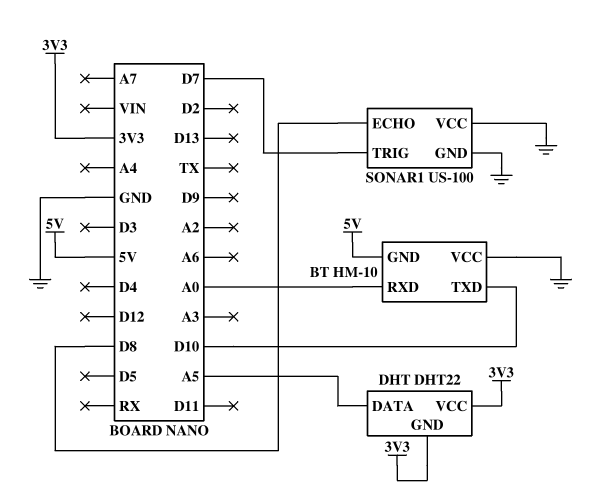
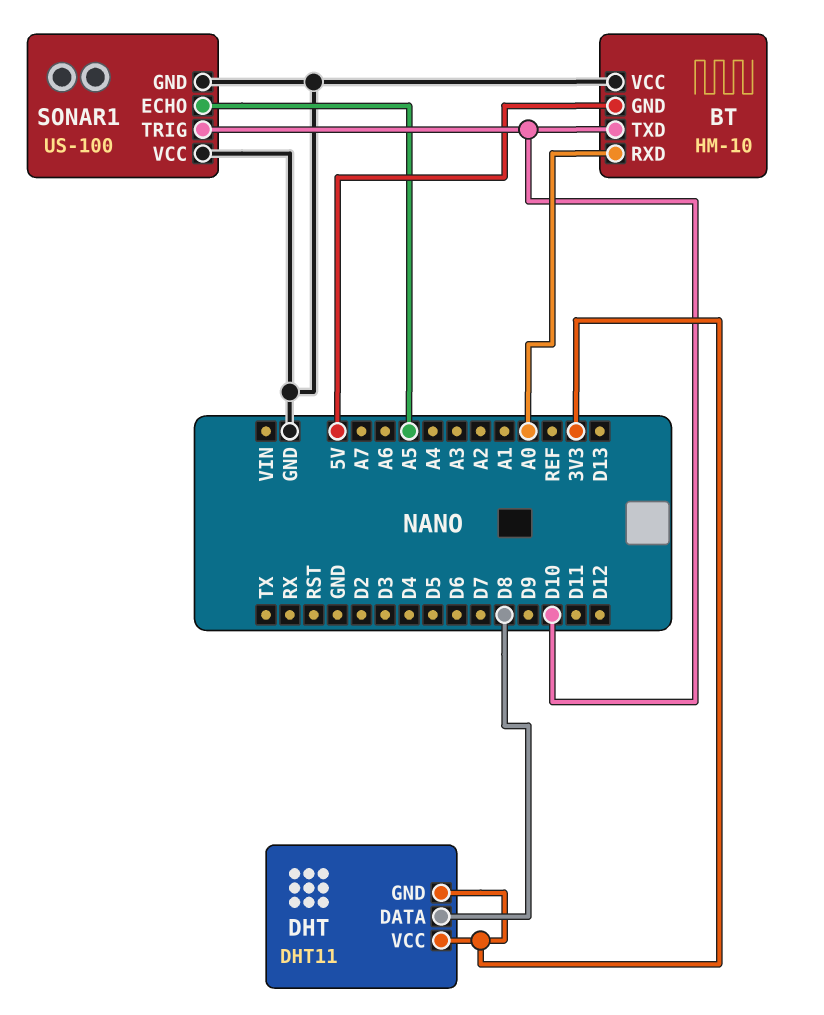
DHT: DHT22 -> DHT11
DHT pin DATA: A5 -> D8
SONAR1 pin ECHO: D8 -> A5
SONAR1 pin TRIG: D7 -> D10

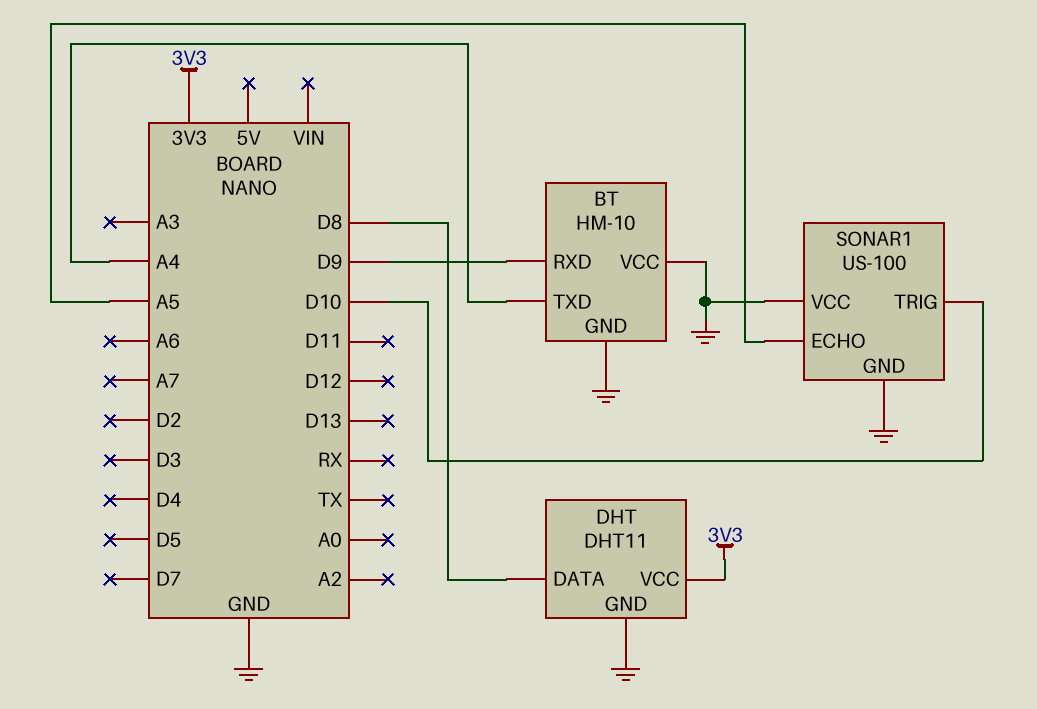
BT pin GND: 5V -> GND
BT pin RXD: A0 -> D9
BT pin TXD: D10 -> A4
DHT pin GND: 3V3 -> GND

